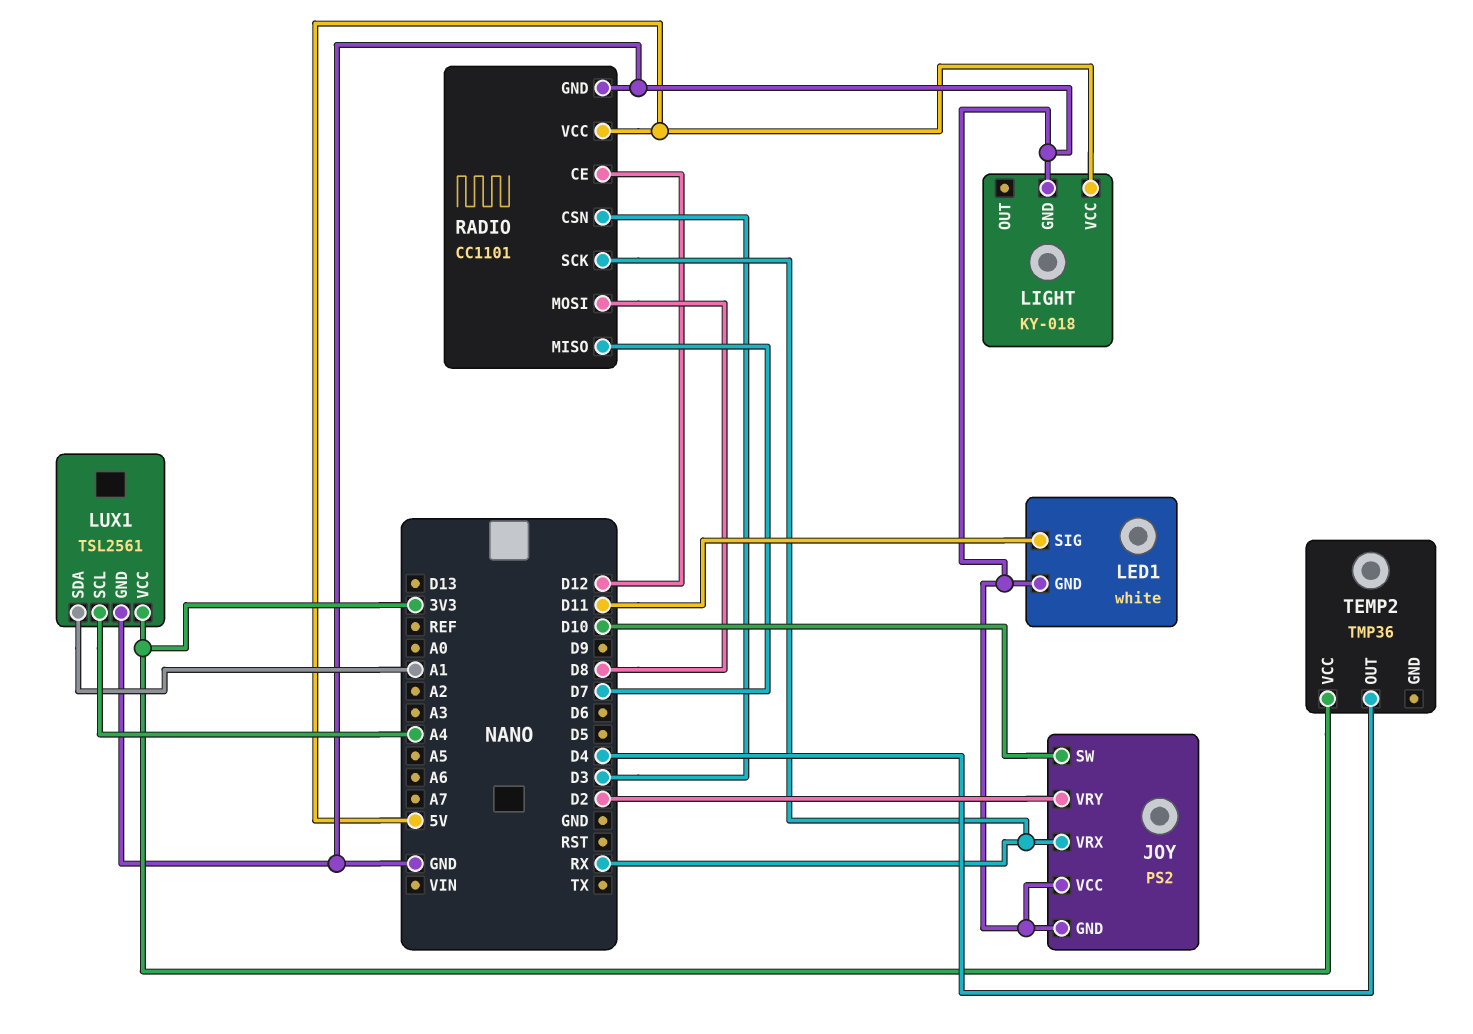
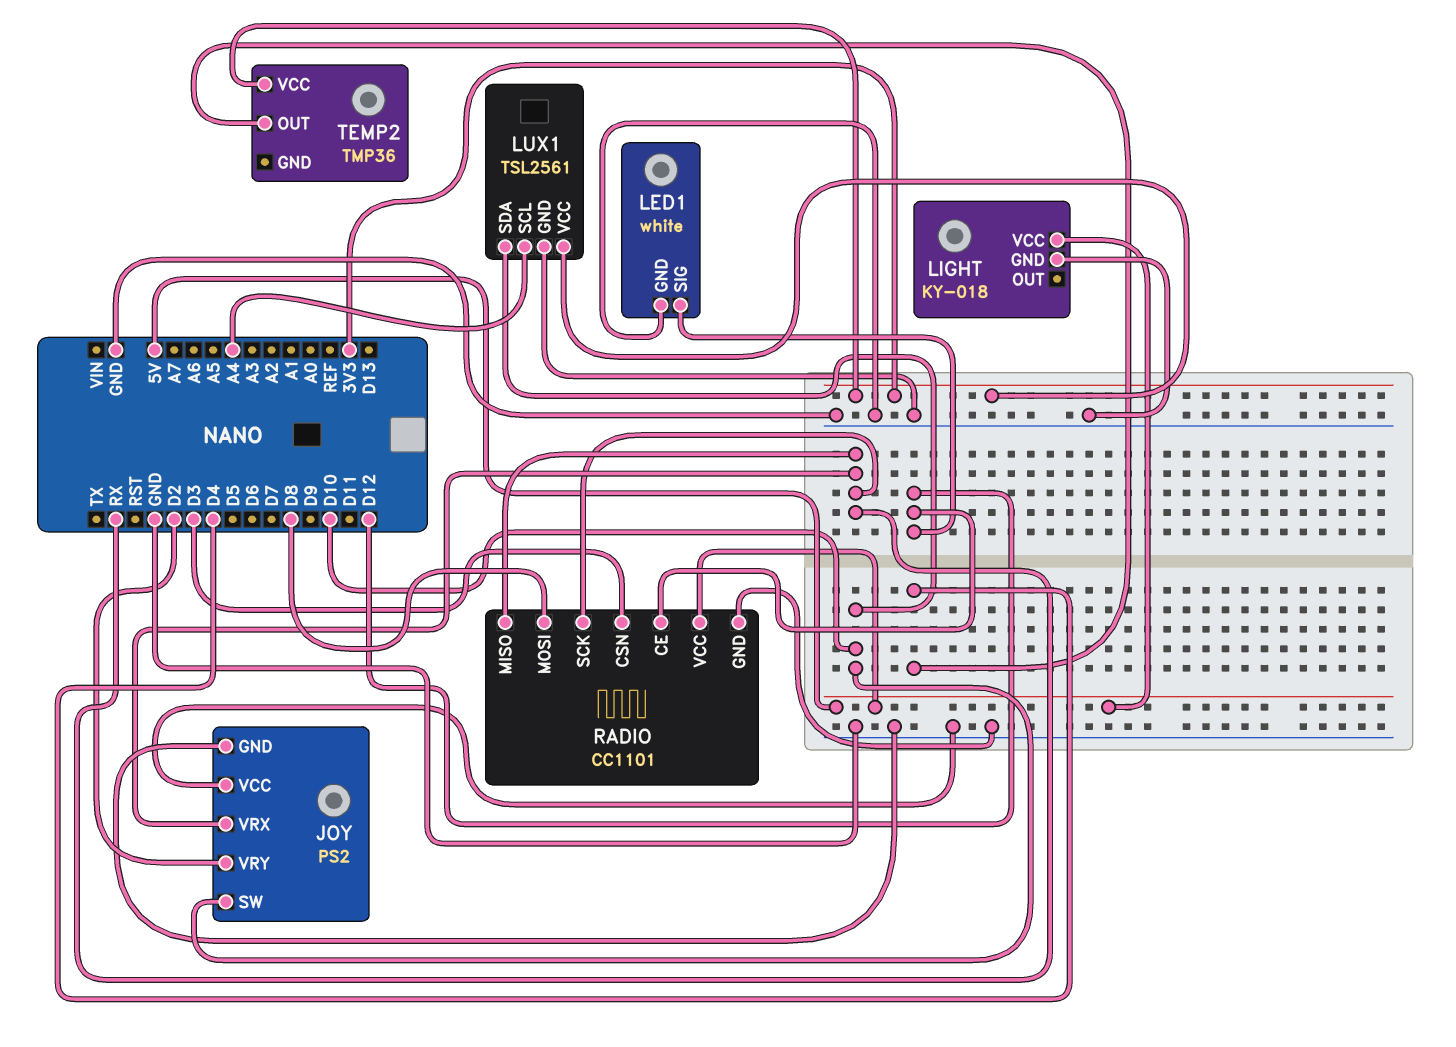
LED1 pin SIG: D11 -> D12
LUX1 pin SDA: A1 -> D10
RADIO pin MISO: D7 -> RX

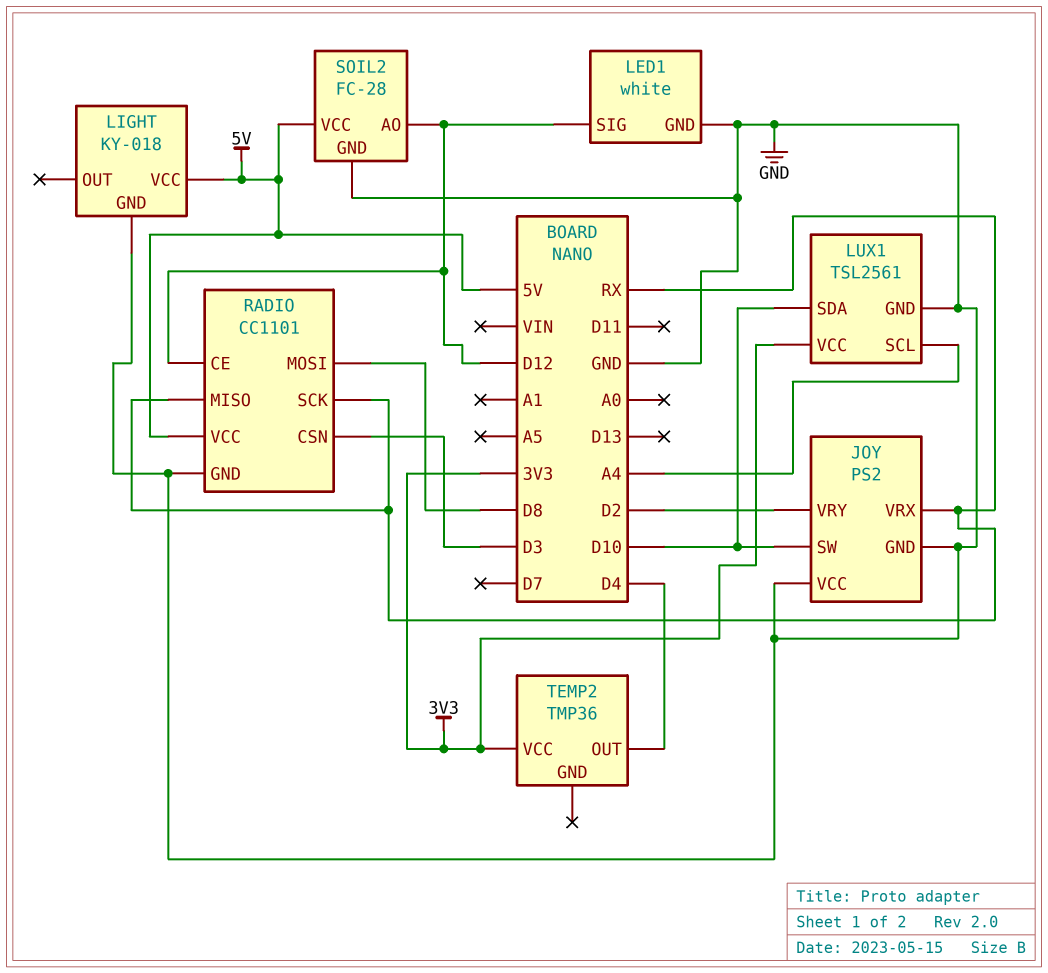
SOIL2: none -> FC-28
SOIL2 pin AO: none -> D12
SOIL2 pin GND: none -> GND
SOIL2 pin VCC: none -> 5V

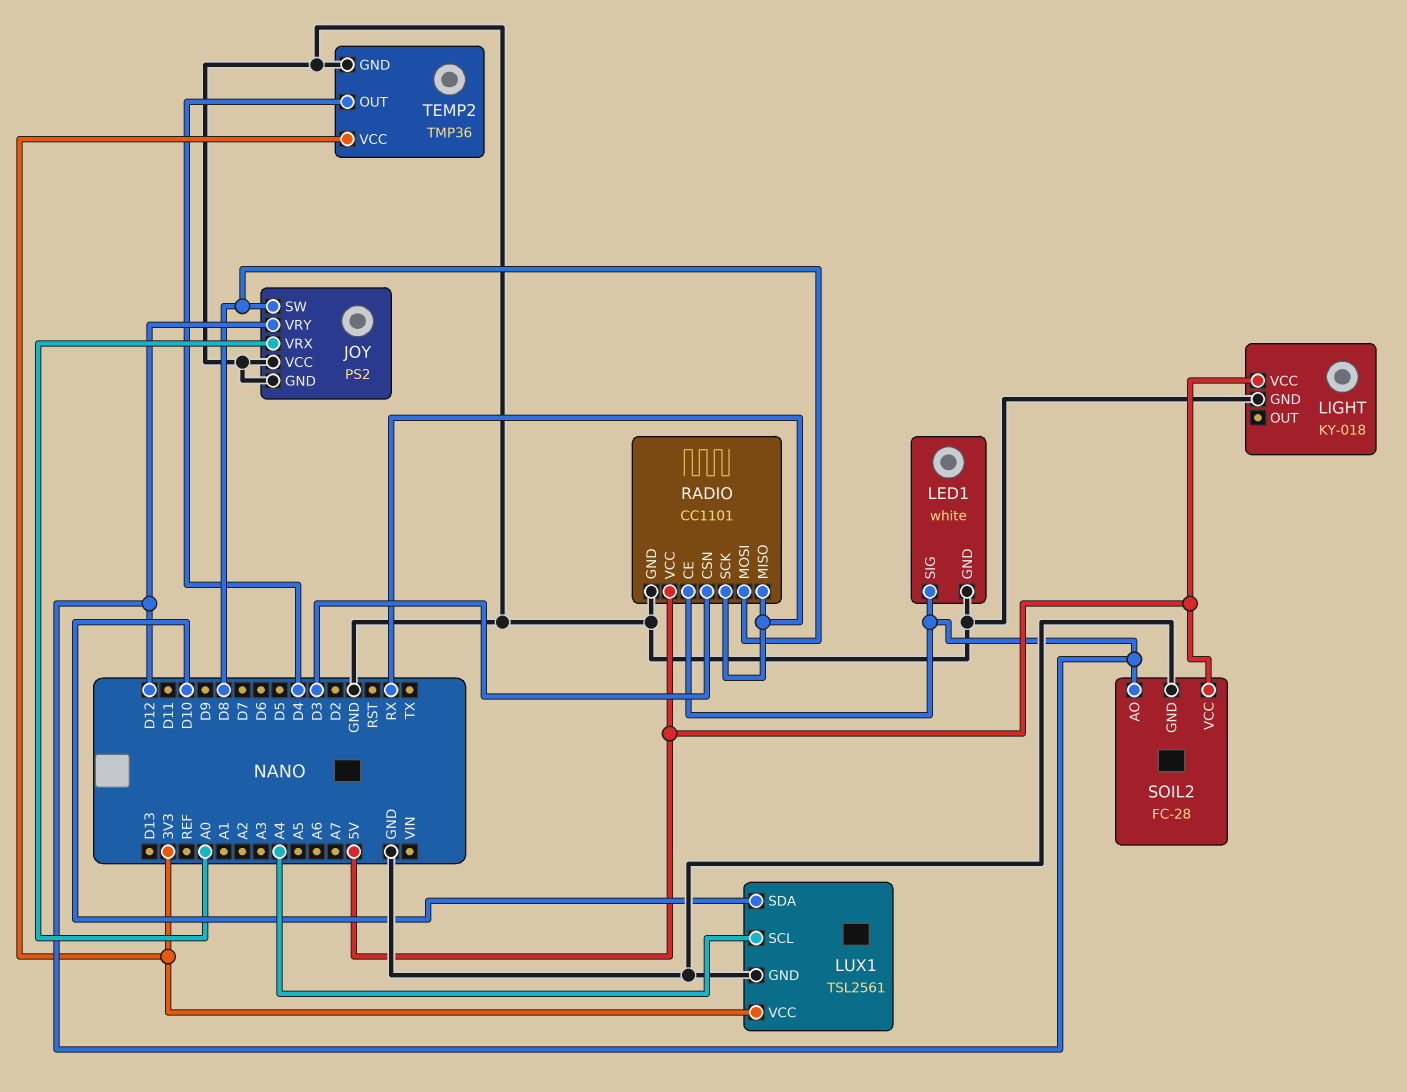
JOY pin SW: D10 -> D8
JOY pin VRX: RX -> A0
JOY pin VRY: D2 -> D12
TEMP2 pin GND: none -> GND

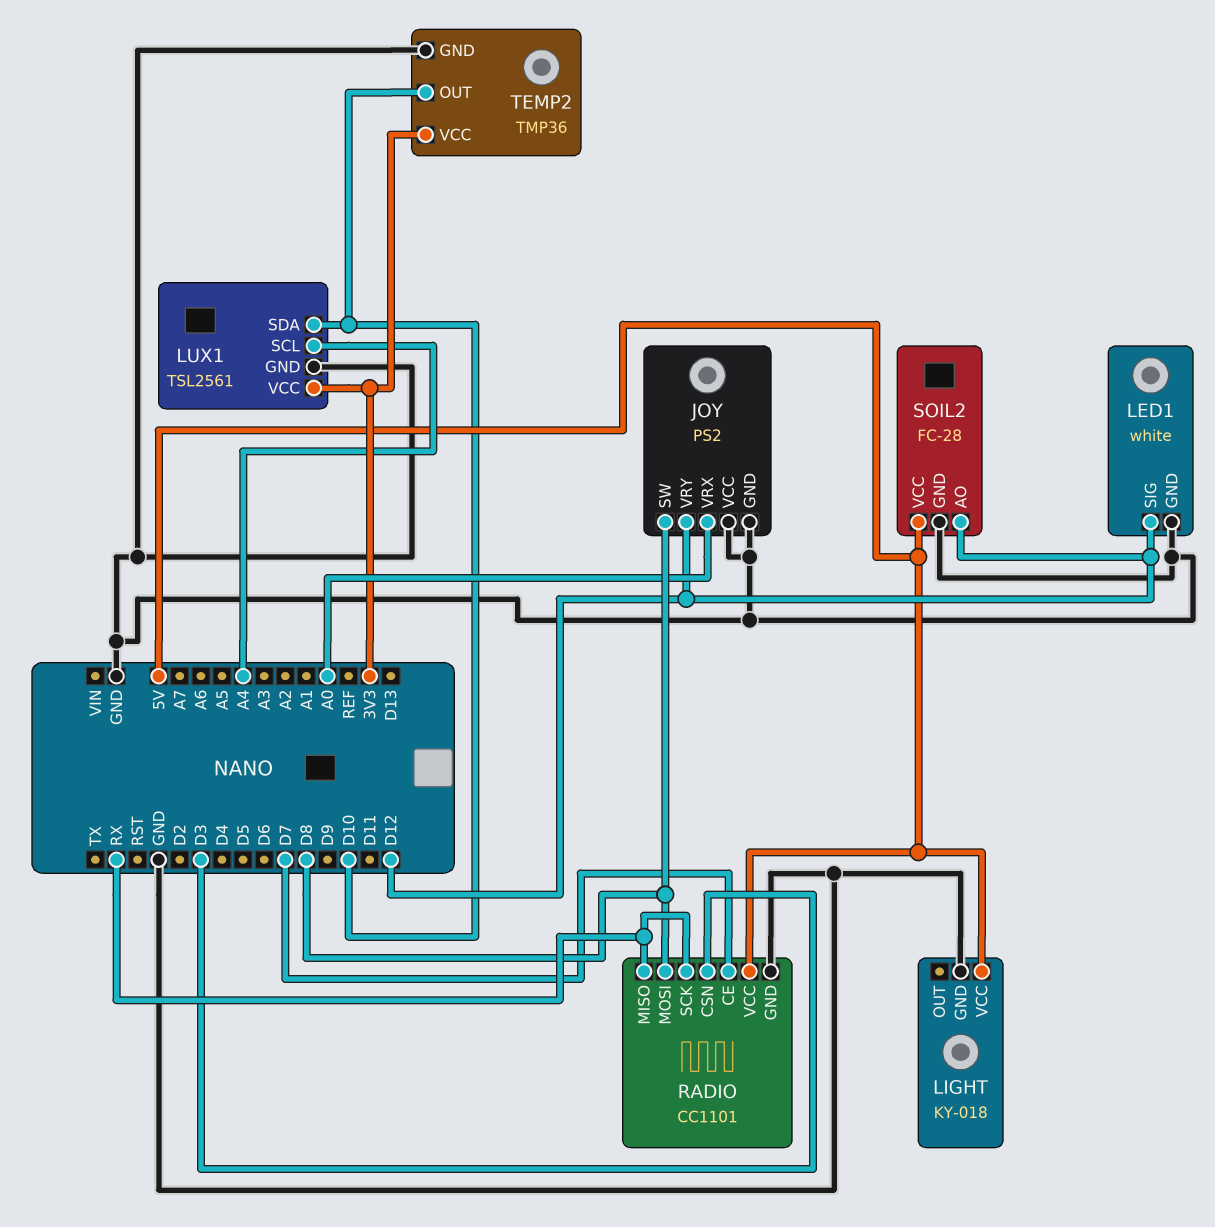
RADIO pin CE: D12 -> D7
TEMP2 pin OUT: D4 -> D10

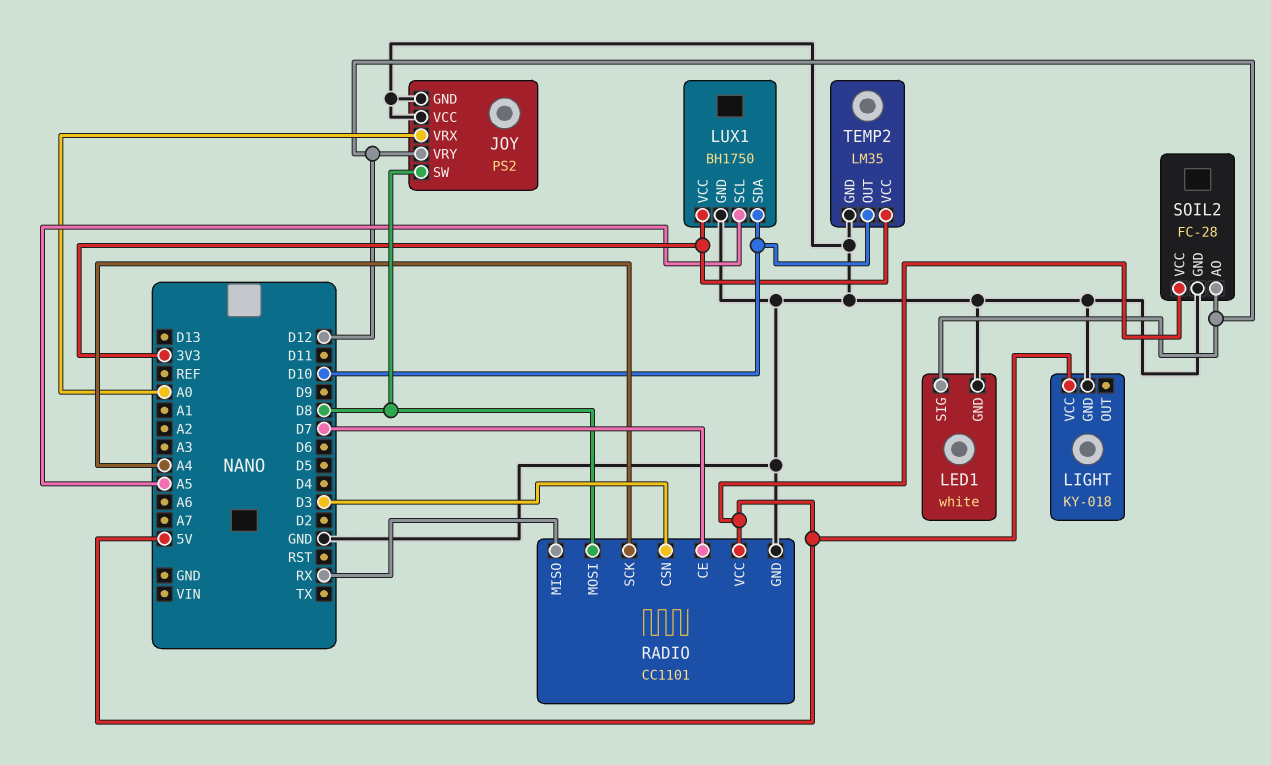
LUX1: TSL2561 -> BH1750
LUX1 pin SCL: A4 -> A5
RADIO pin SCK: RX -> A4
TEMP2: TMP36 -> LM35

